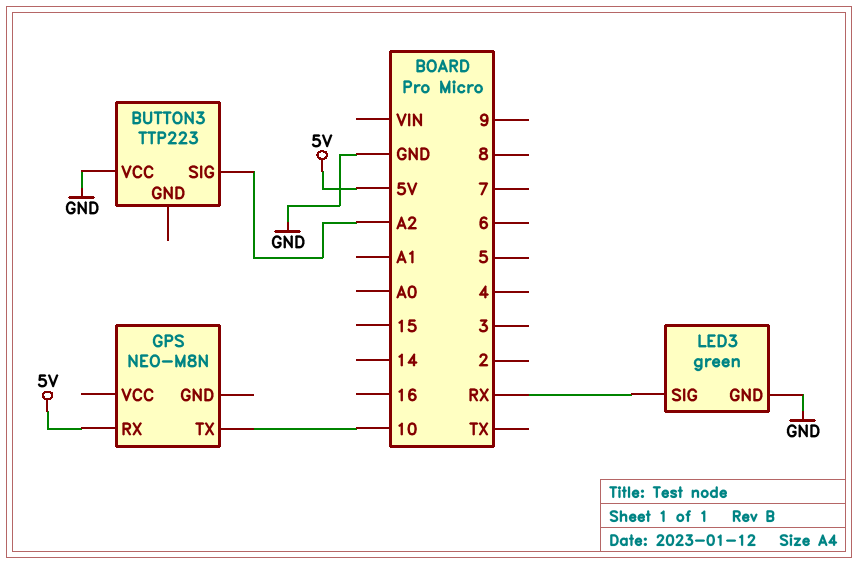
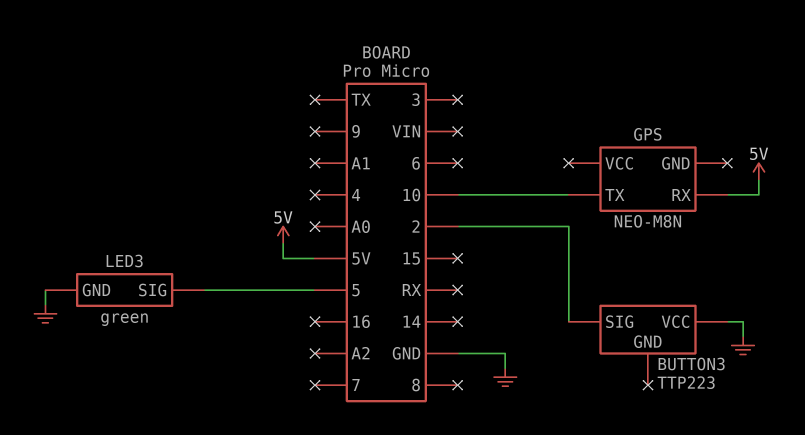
BUTTON3 pin SIG: A2 -> 2
LED3 pin SIG: RX -> 5

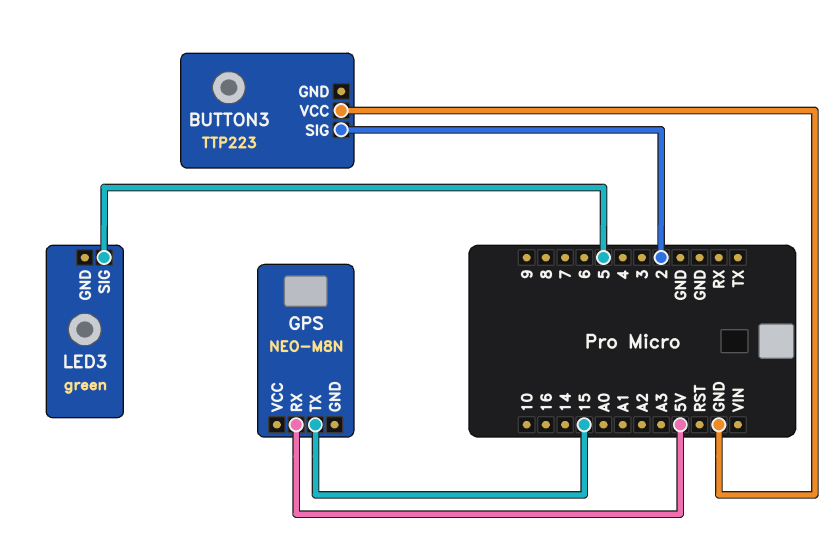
GPS pin TX: 10 -> 15
LED3 pin GND: GND -> none

